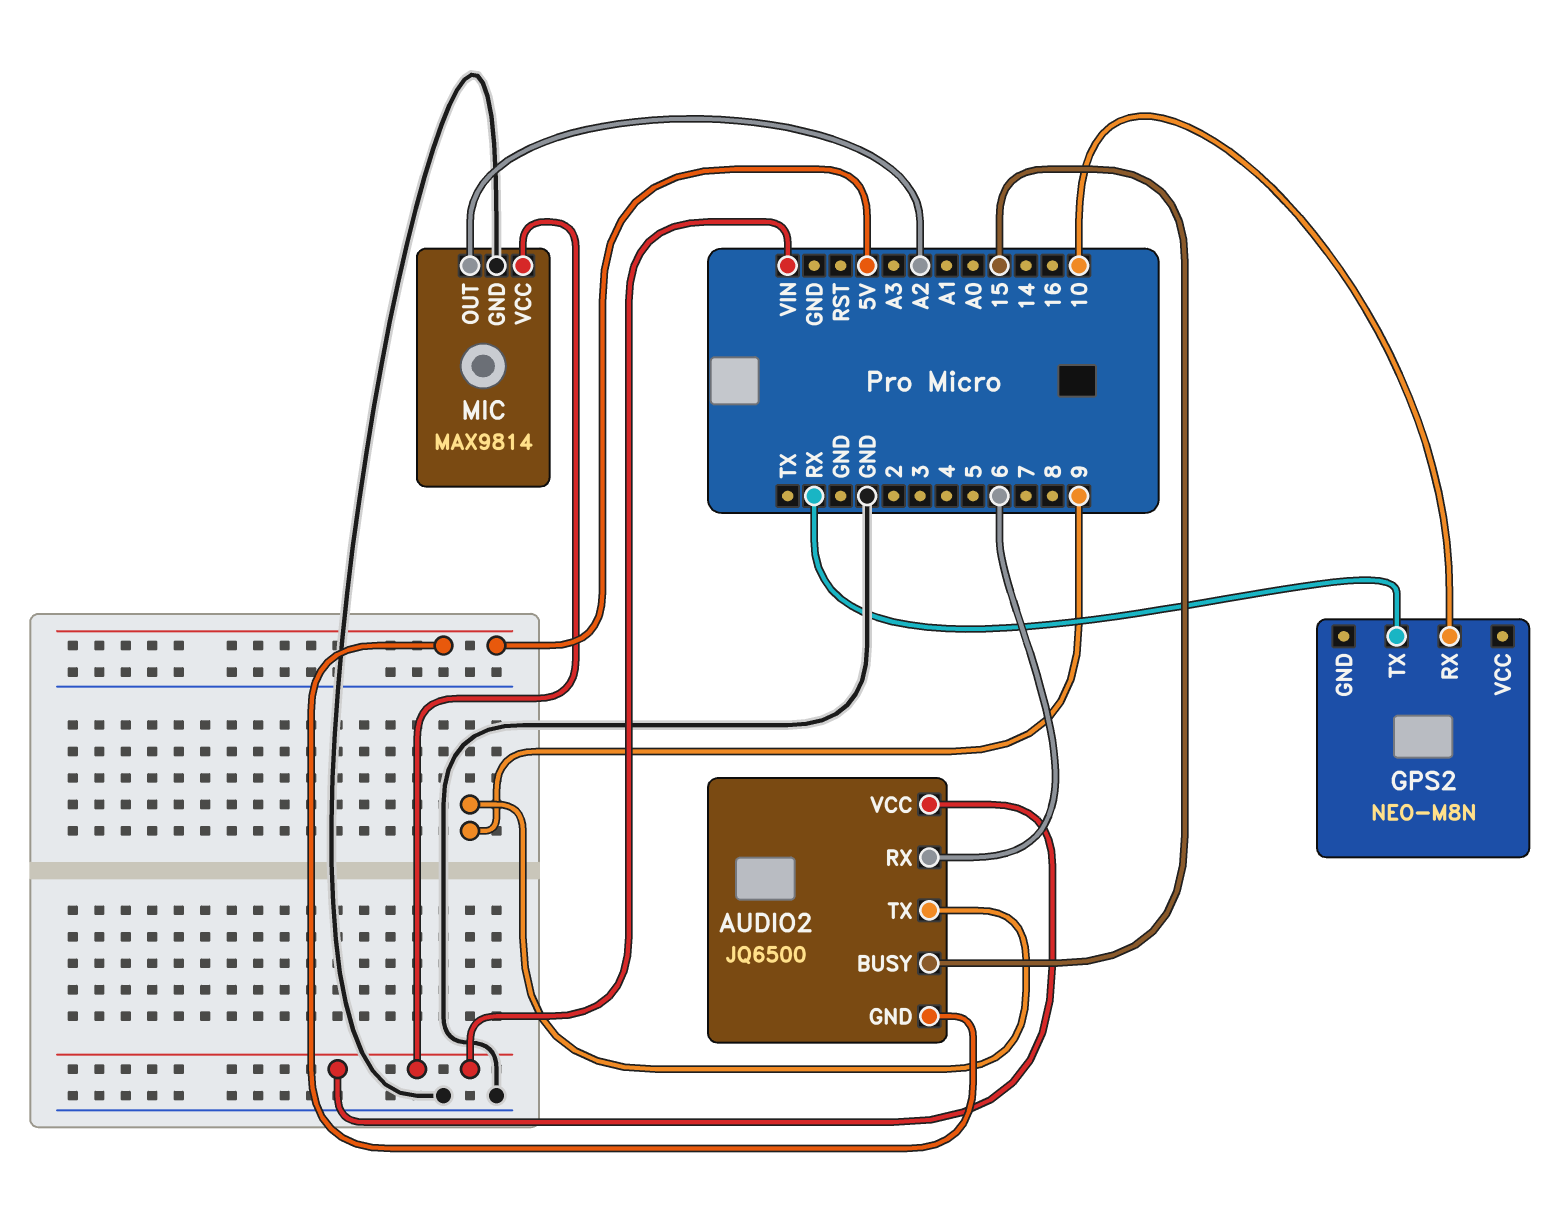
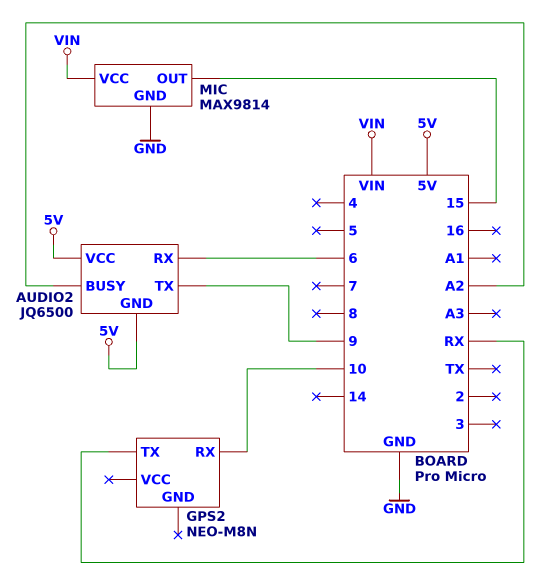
AUDIO2 pin BUSY: 15 -> A2
AUDIO2 pin VCC: VIN -> 5V
MIC pin OUT: A2 -> 15

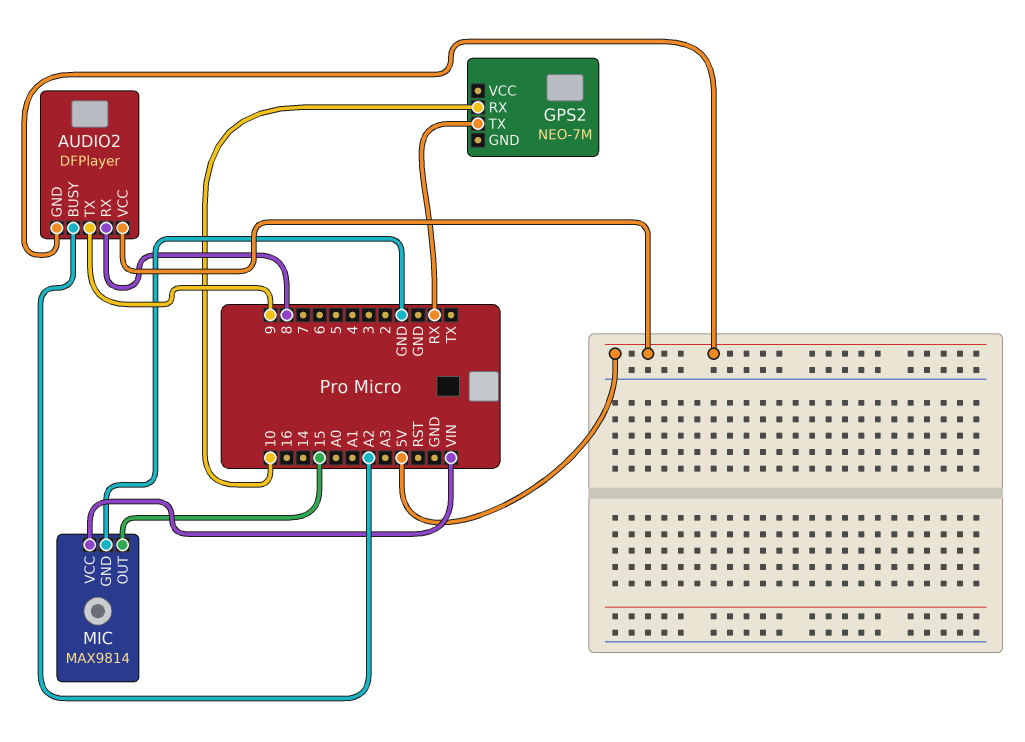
AUDIO2: JQ6500 -> DFPlayer
AUDIO2 pin RX: 6 -> 8
GPS2: NEO-M8N -> NEO-7M

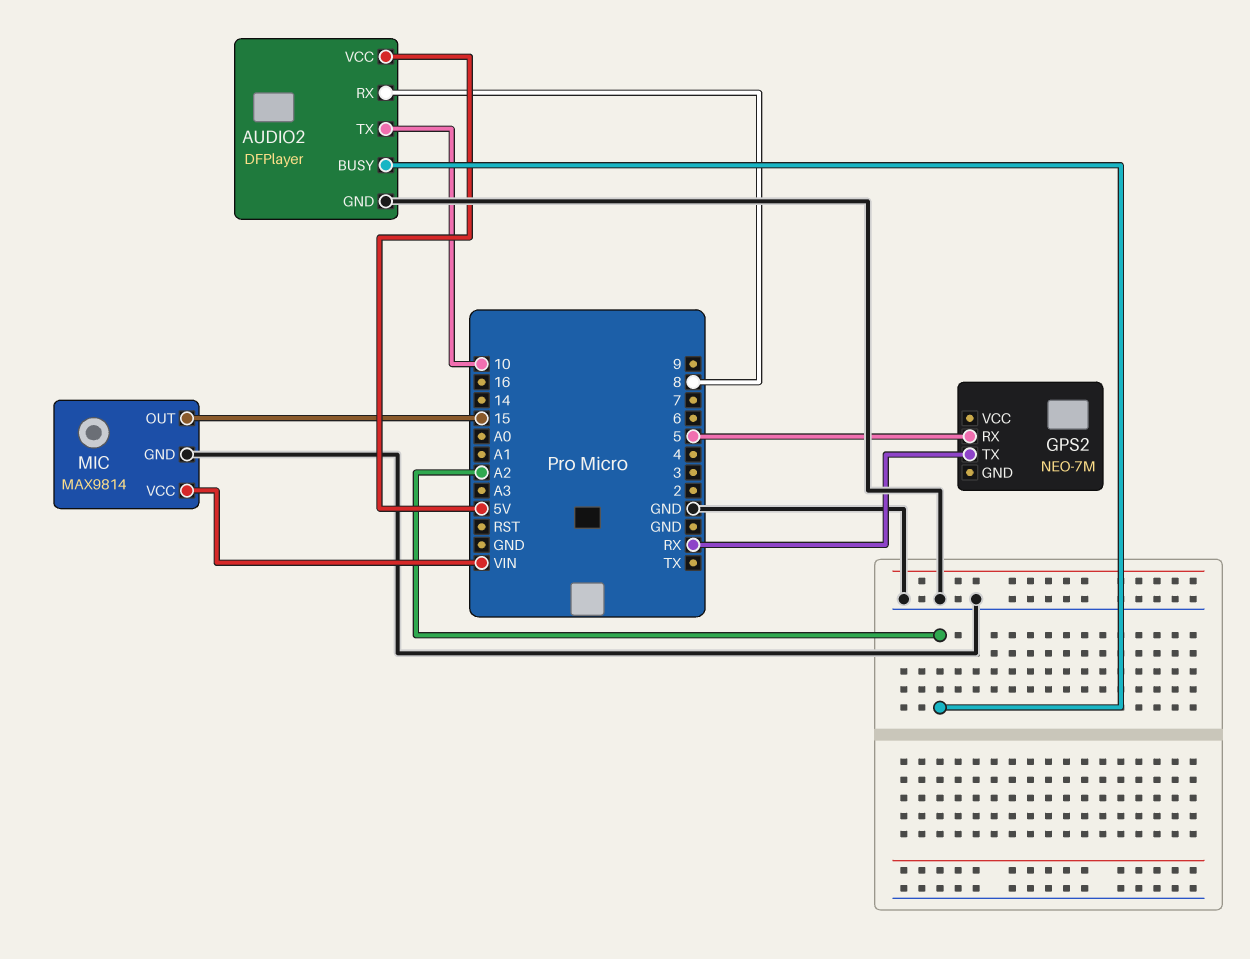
AUDIO2 pin GND: 5V -> GND
AUDIO2 pin TX: 9 -> 10
GPS2 pin RX: 10 -> 5

